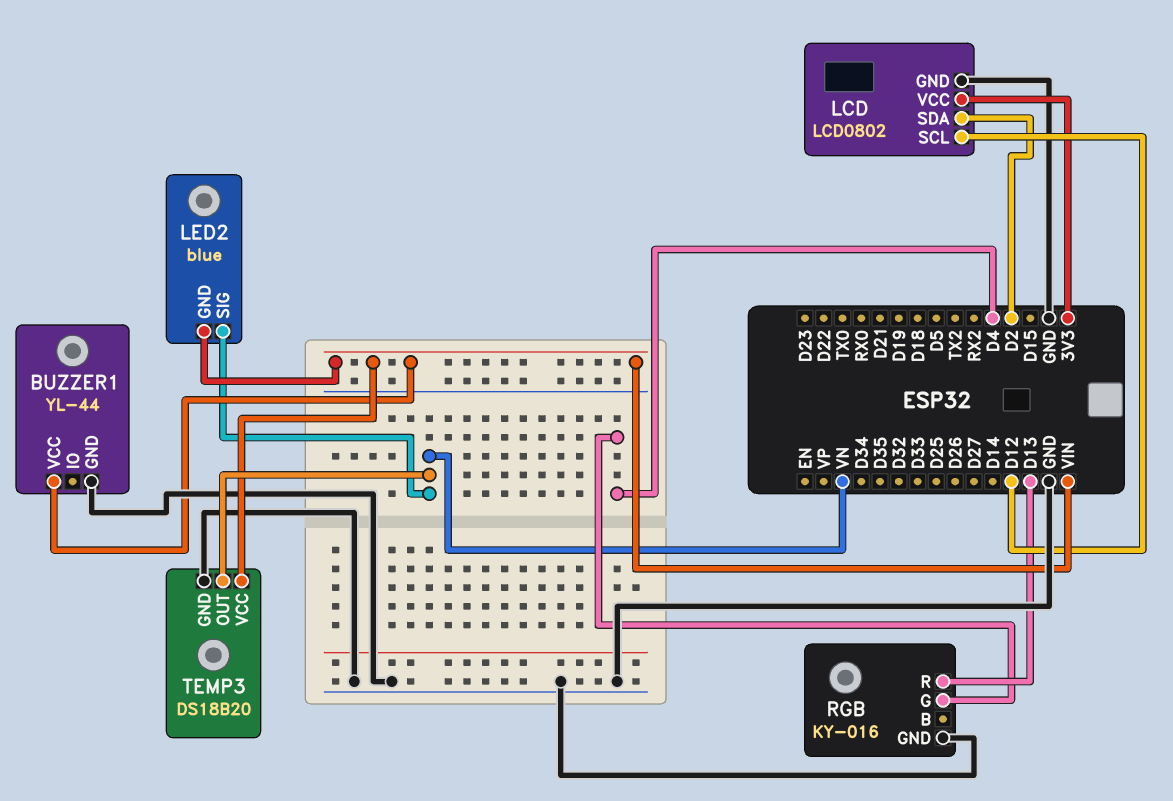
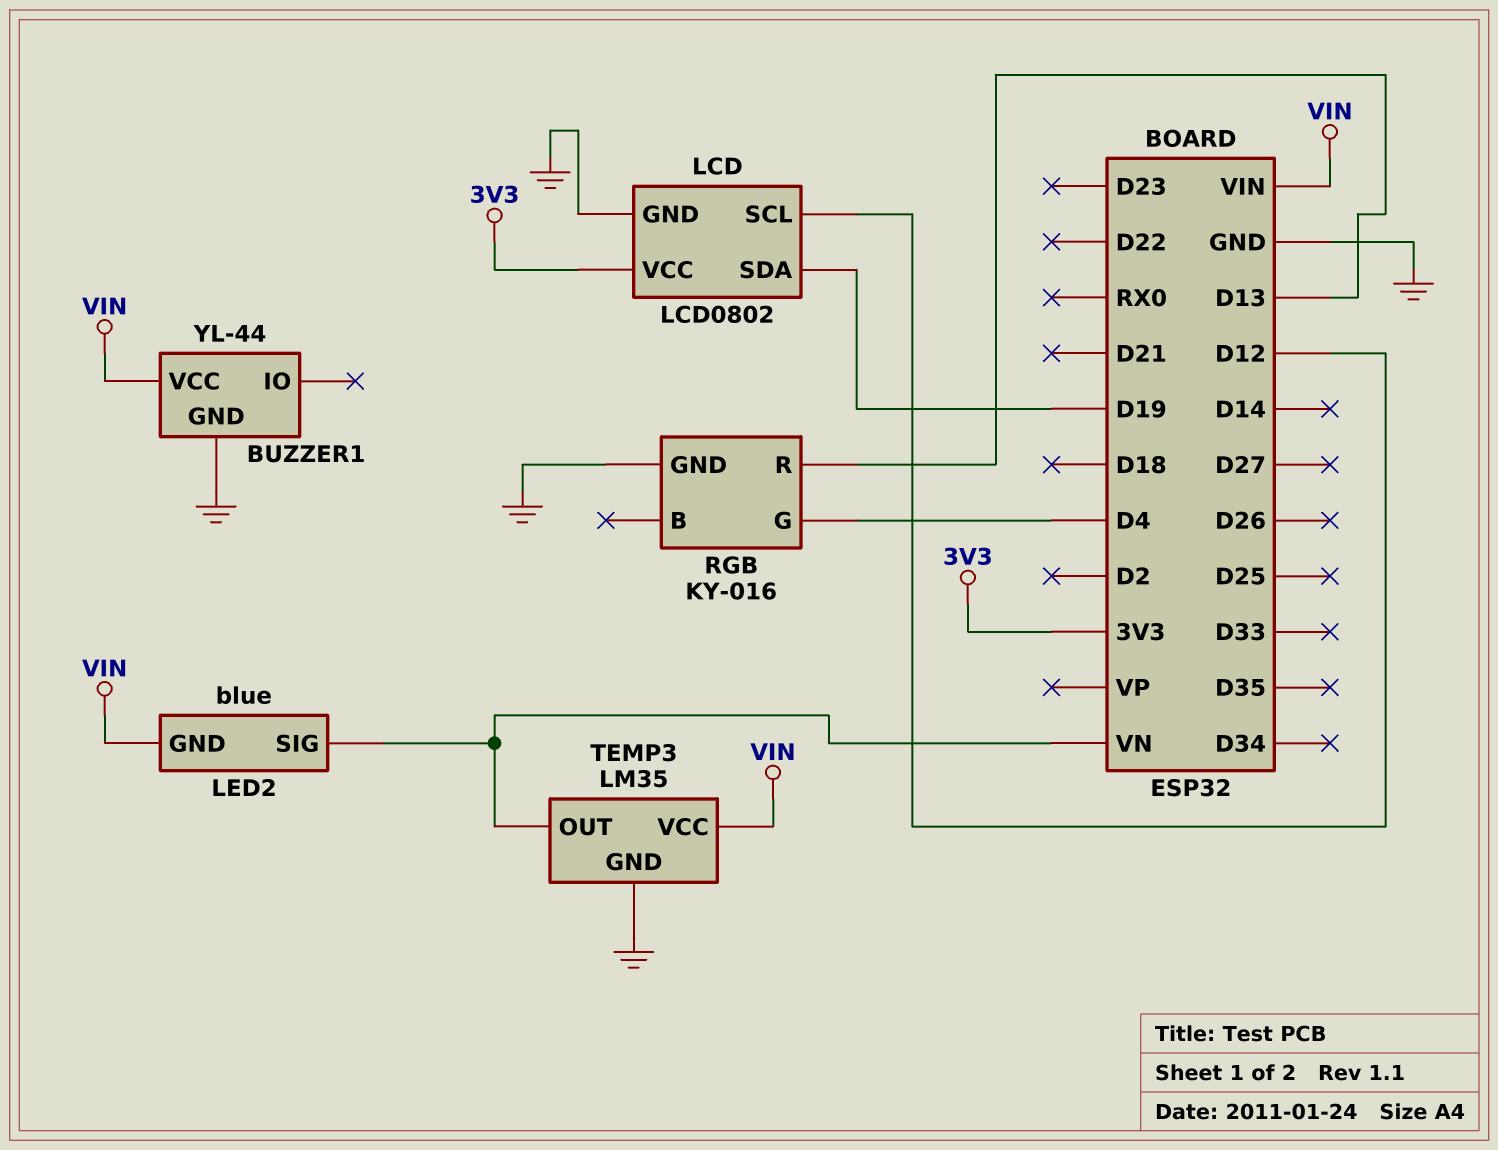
LCD pin SDA: D2 -> D19
TEMP3: DS18B20 -> LM35

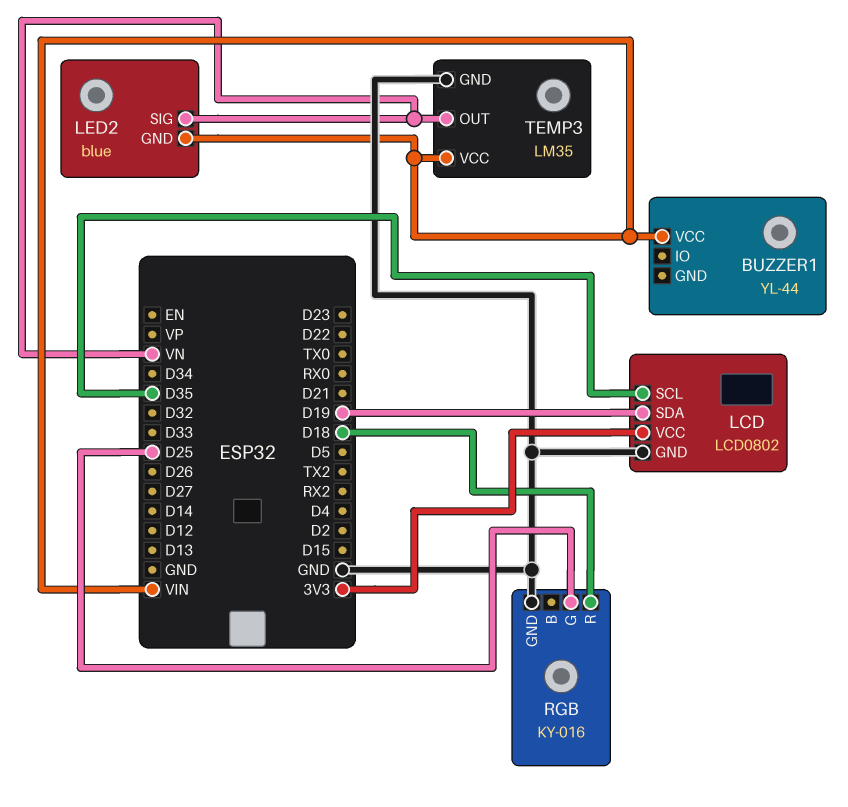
BUZZER1 pin GND: GND -> none
LCD pin SCL: D12 -> D35
RGB pin G: D4 -> D25
RGB pin R: D13 -> D18

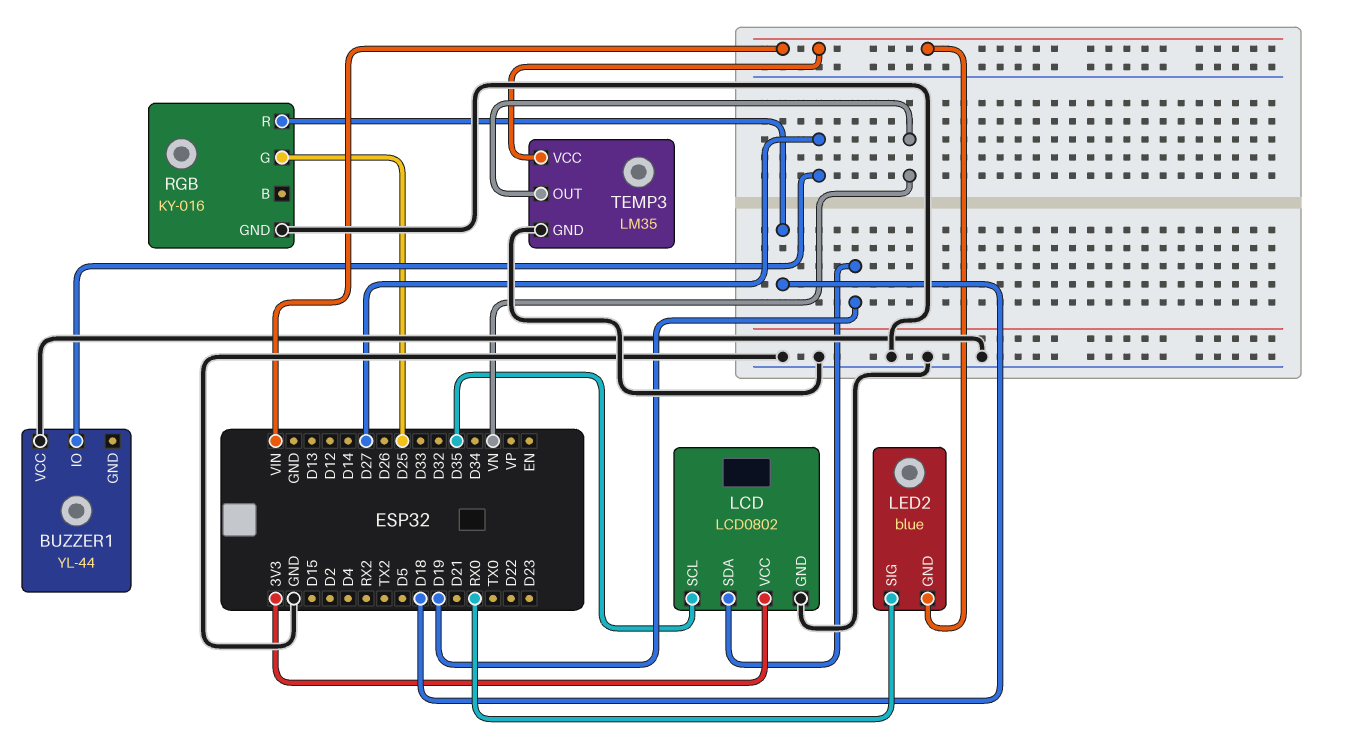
BUZZER1 pin IO: none -> D27
BUZZER1 pin VCC: VIN -> GND
LED2 pin SIG: VN -> RX0

